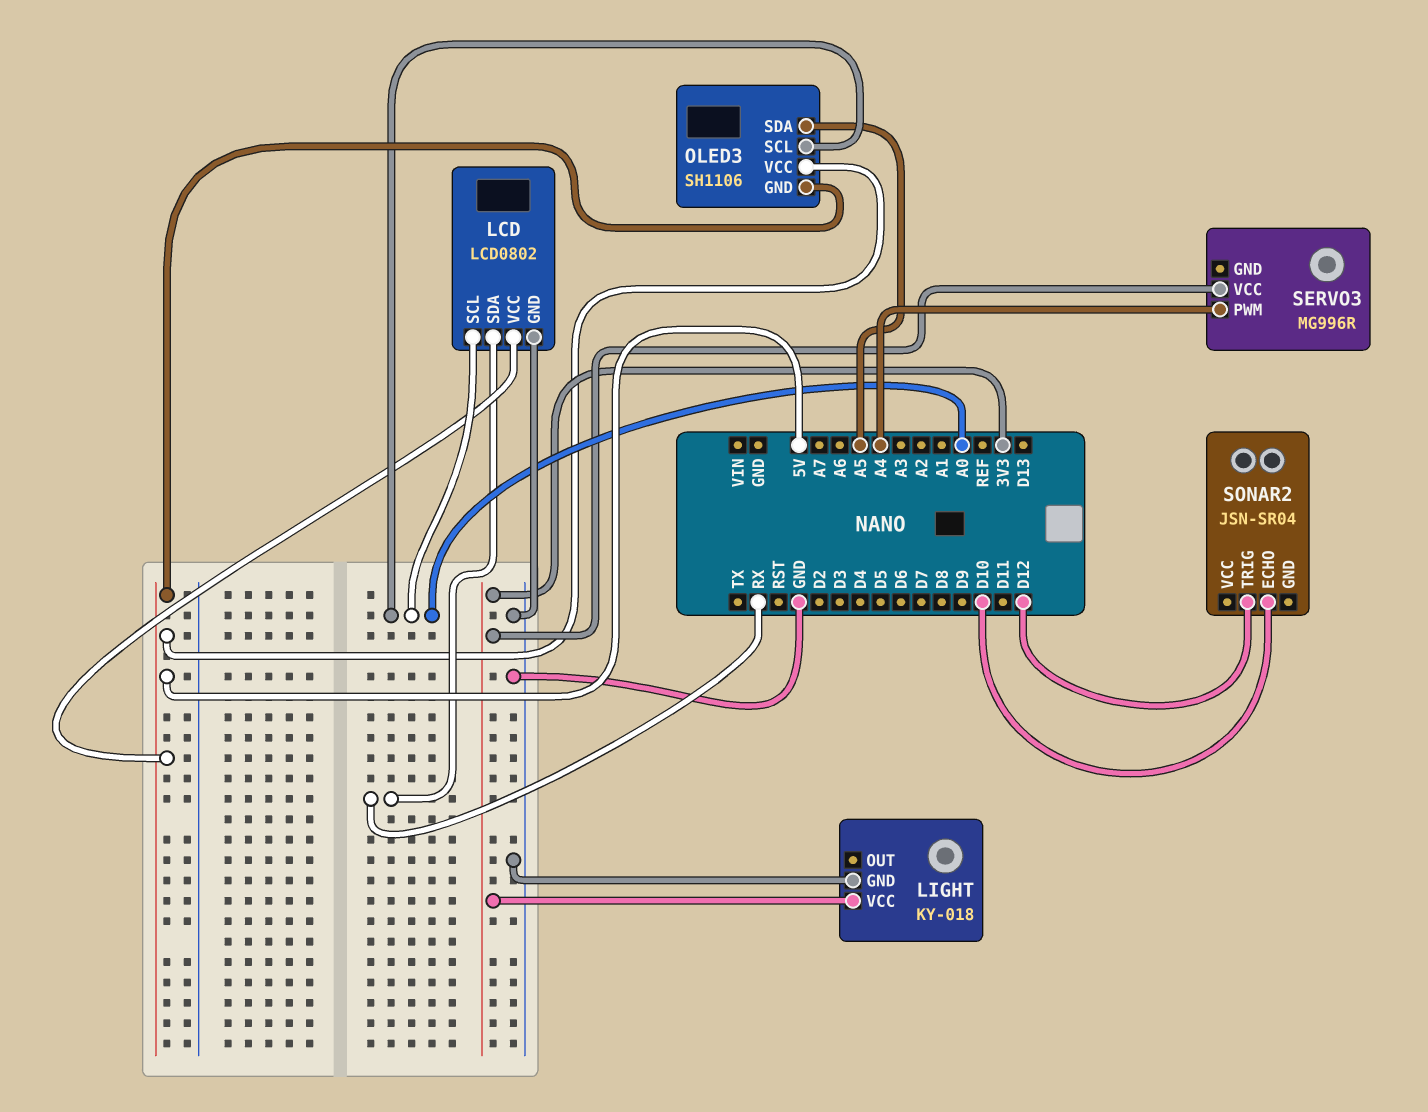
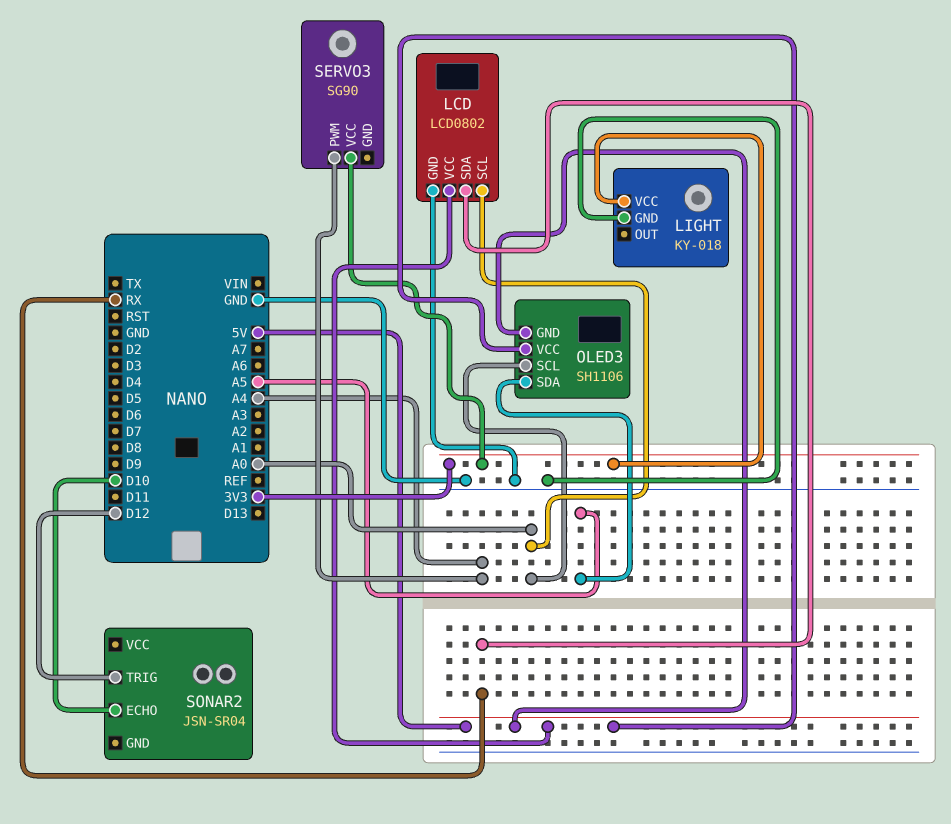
SERVO3: MG996R -> SG90

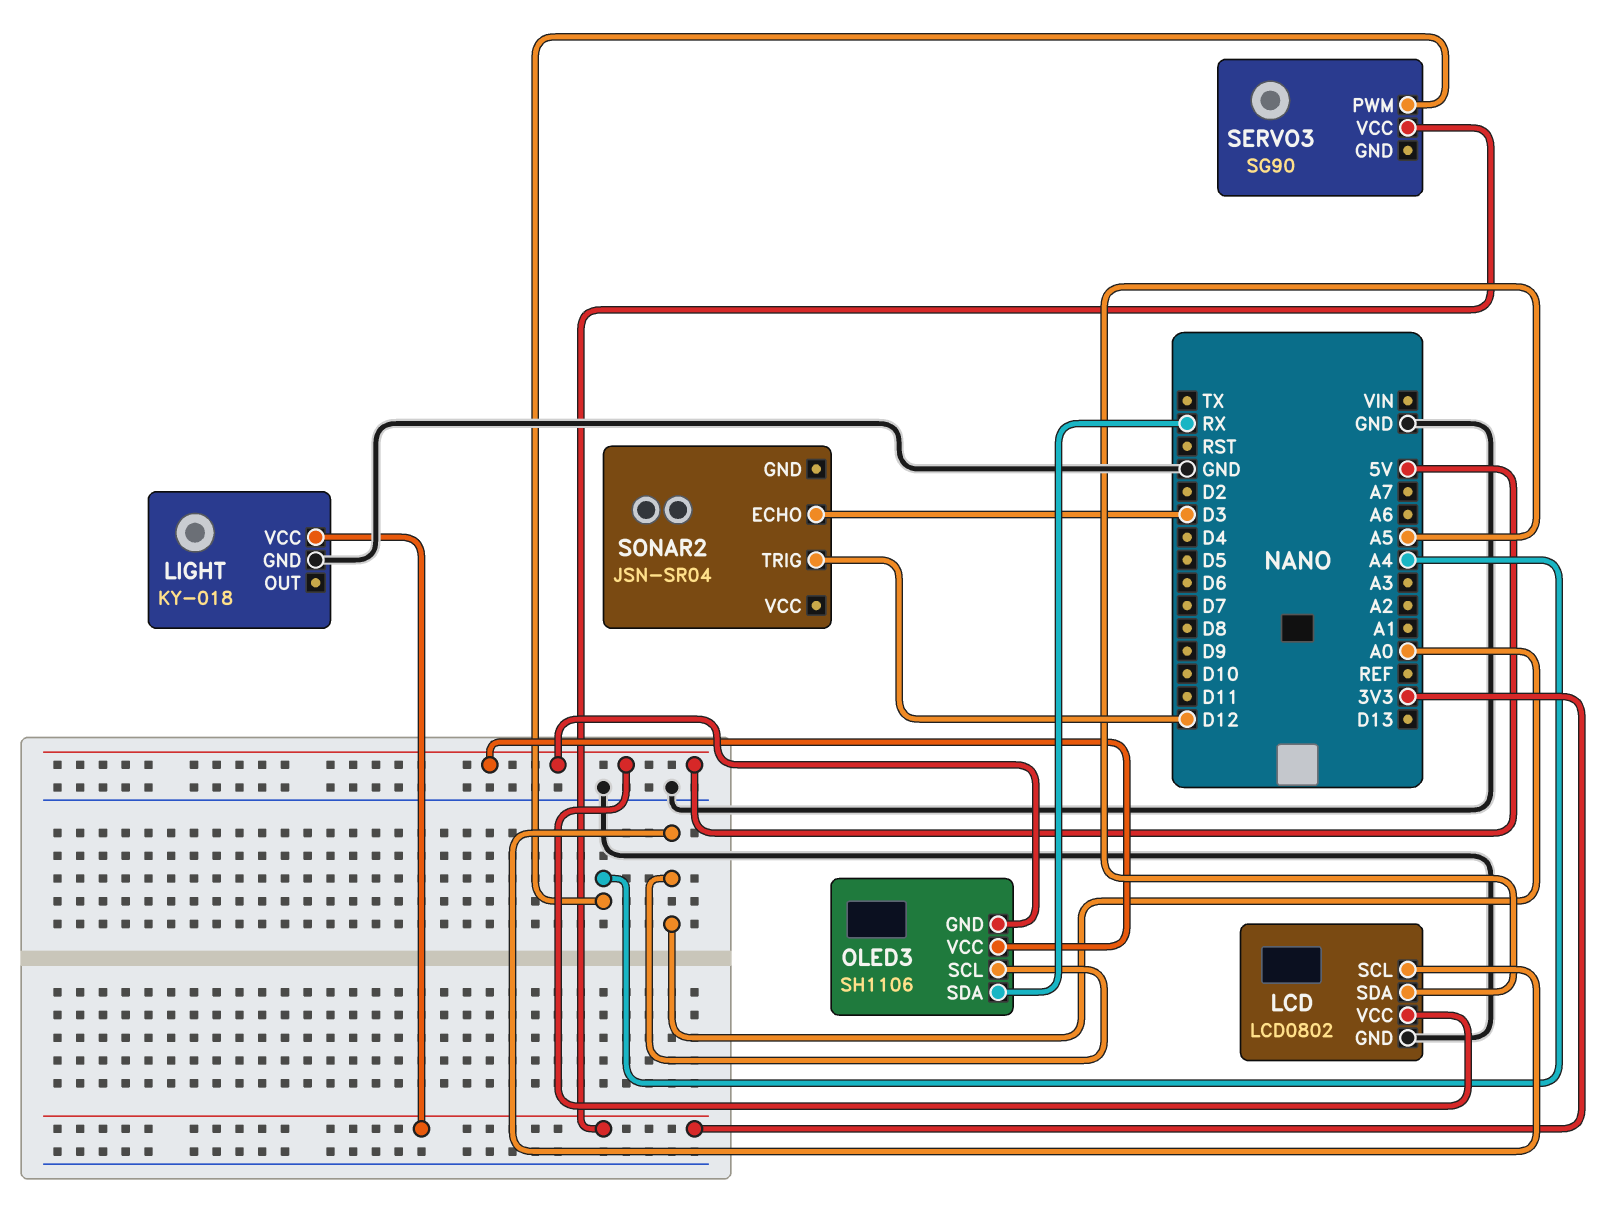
LCD pin SDA: RX -> A5
OLED3 pin SDA: A5 -> RX
SONAR2 pin ECHO: D10 -> D3

